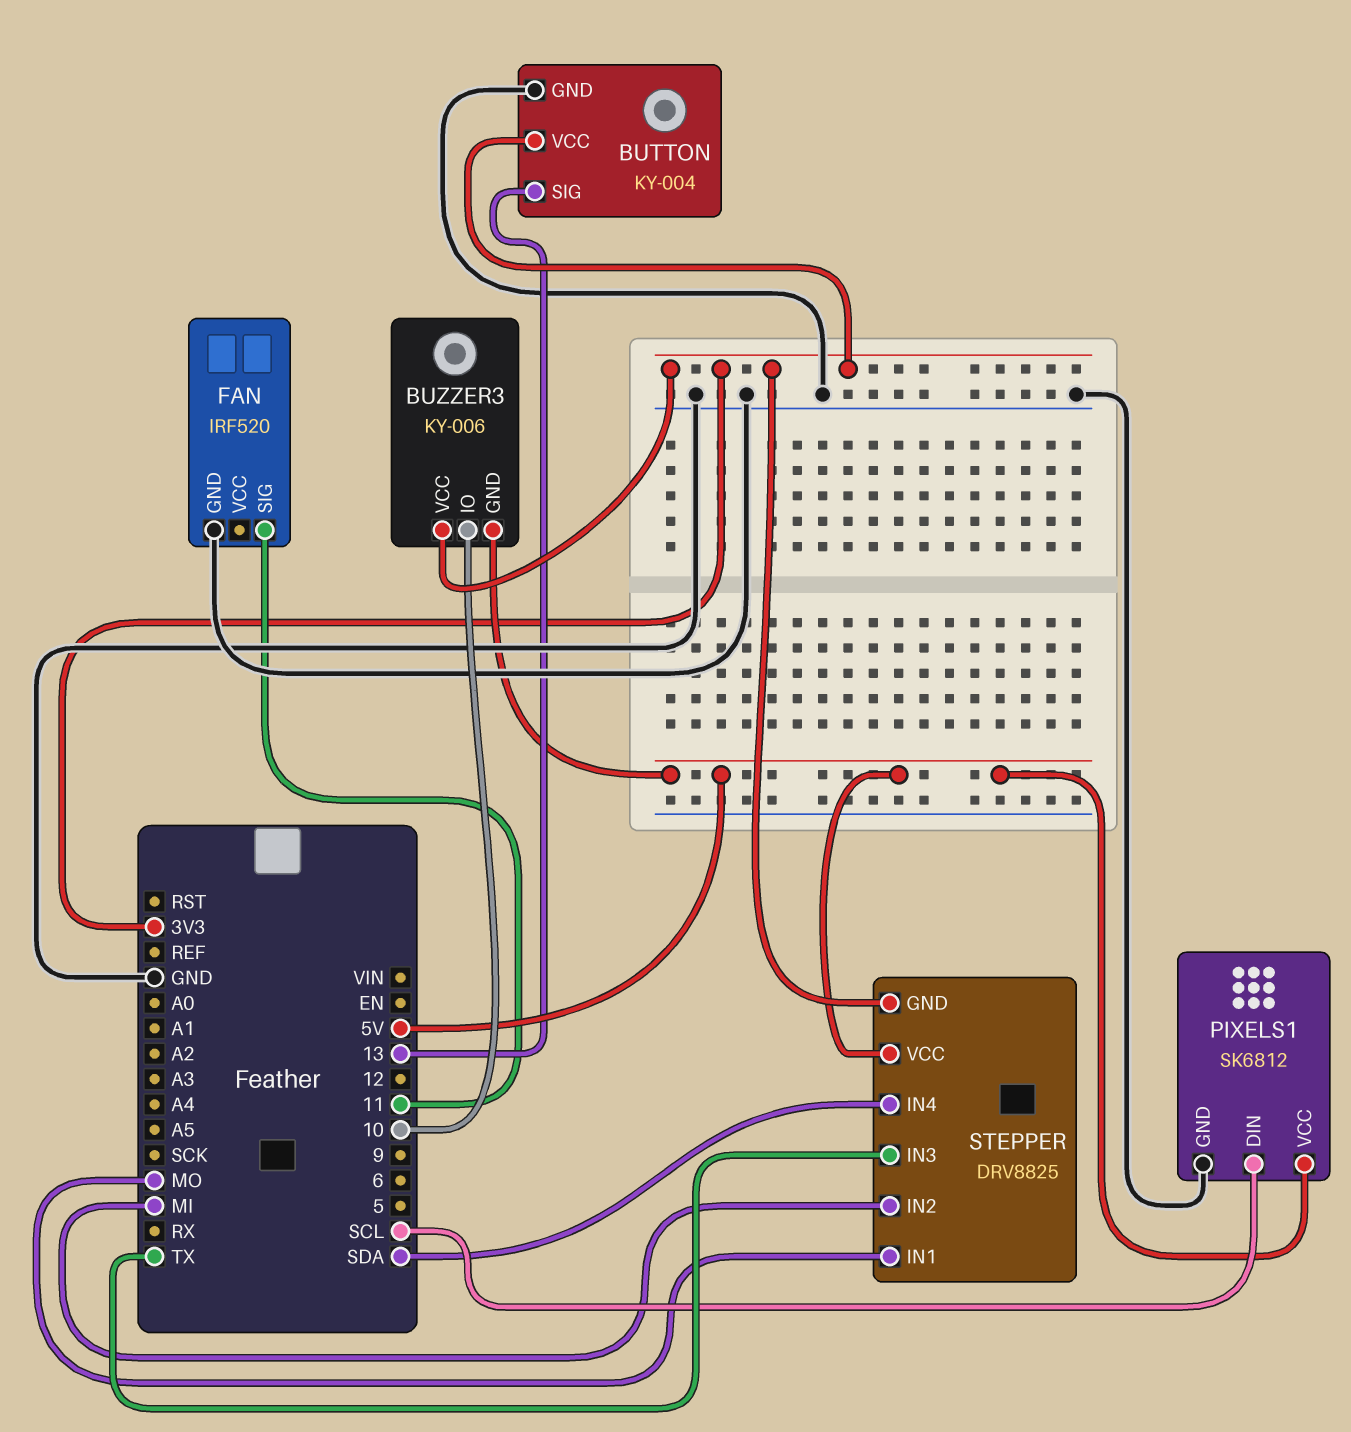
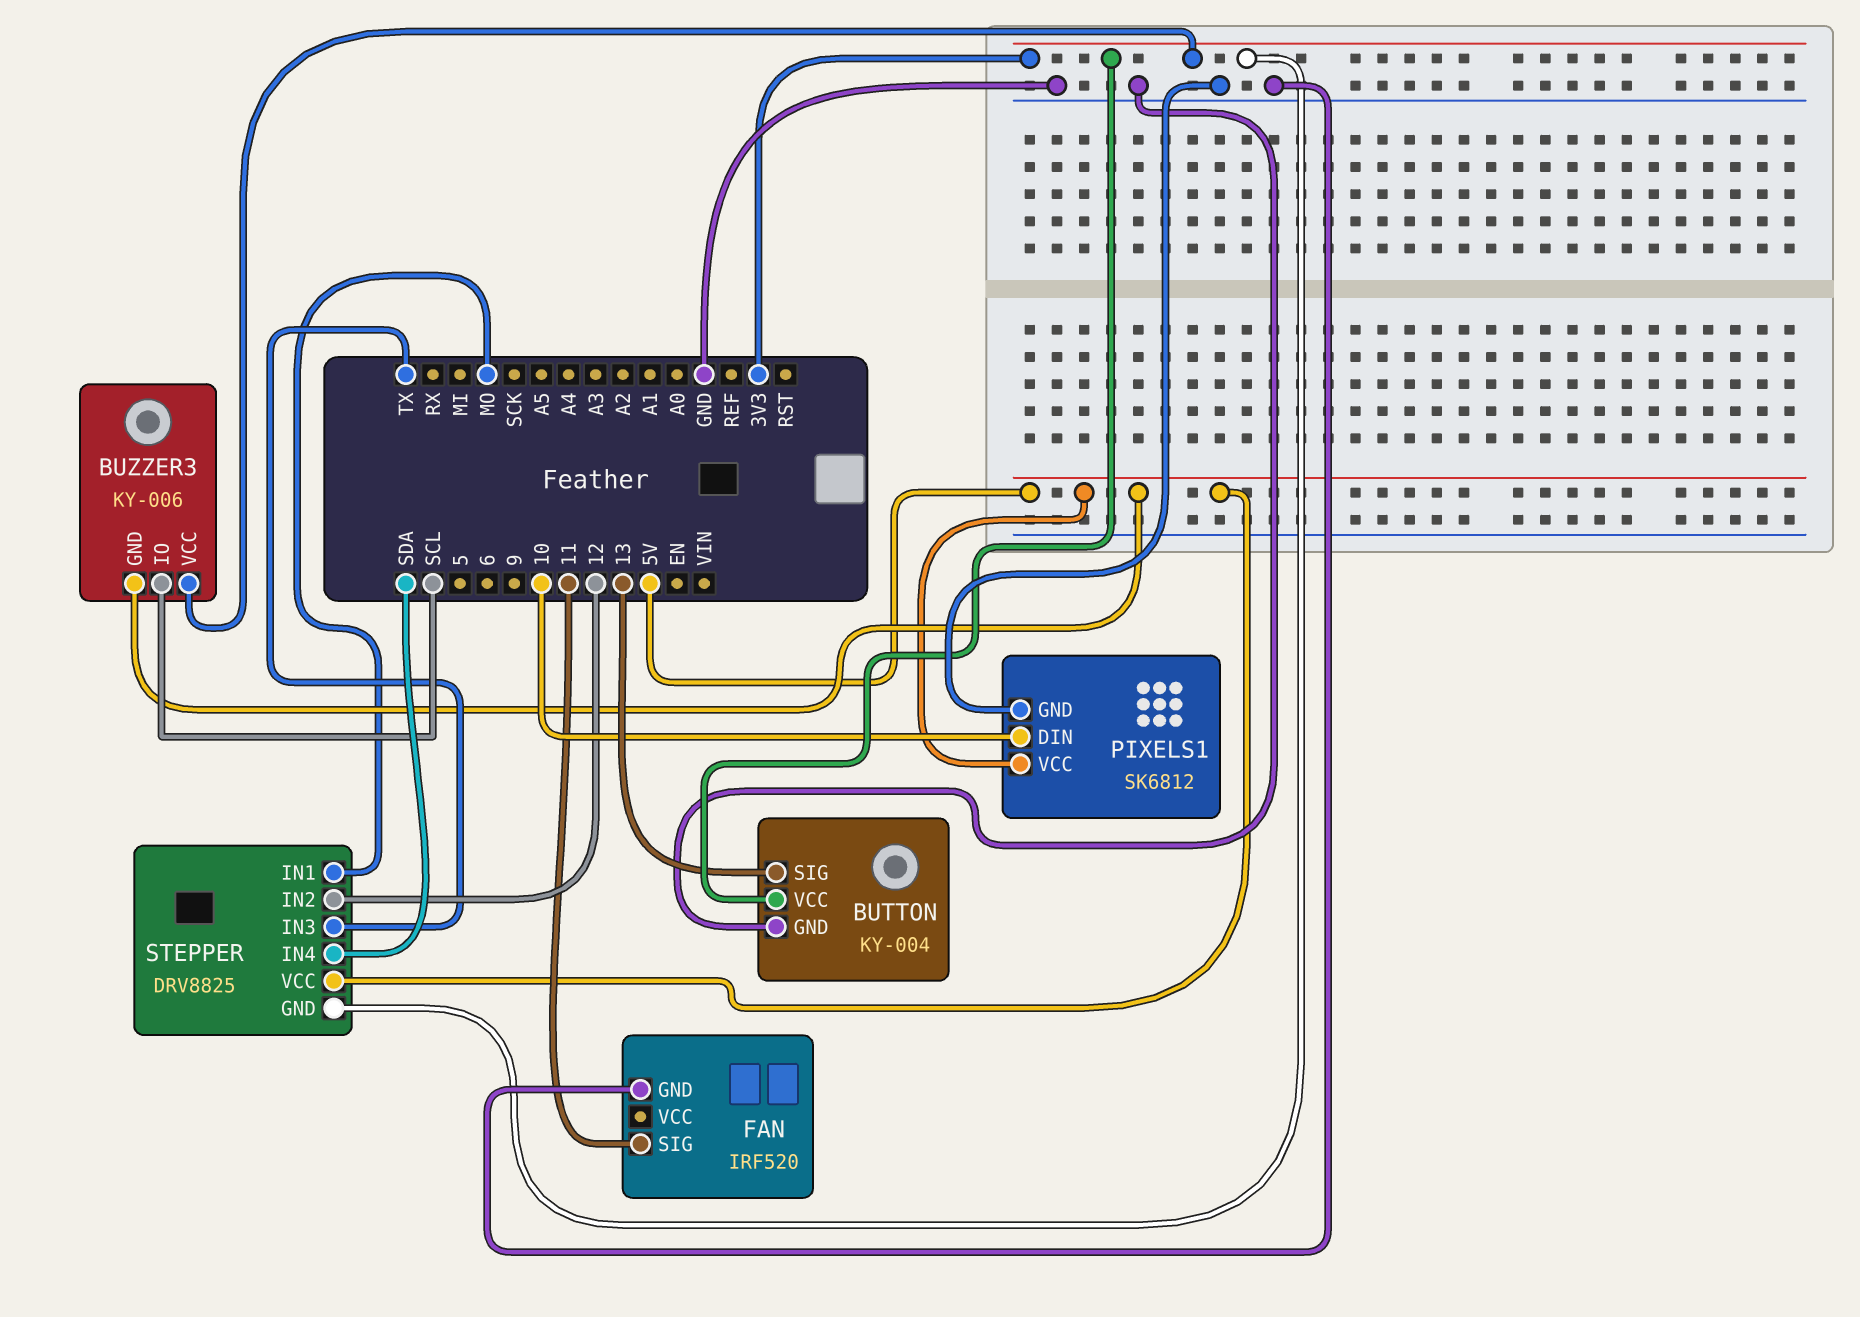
BUZZER3 pin IO: 10 -> SCL
PIXELS1 pin DIN: SCL -> 10
STEPPER pin IN2: MI -> 12

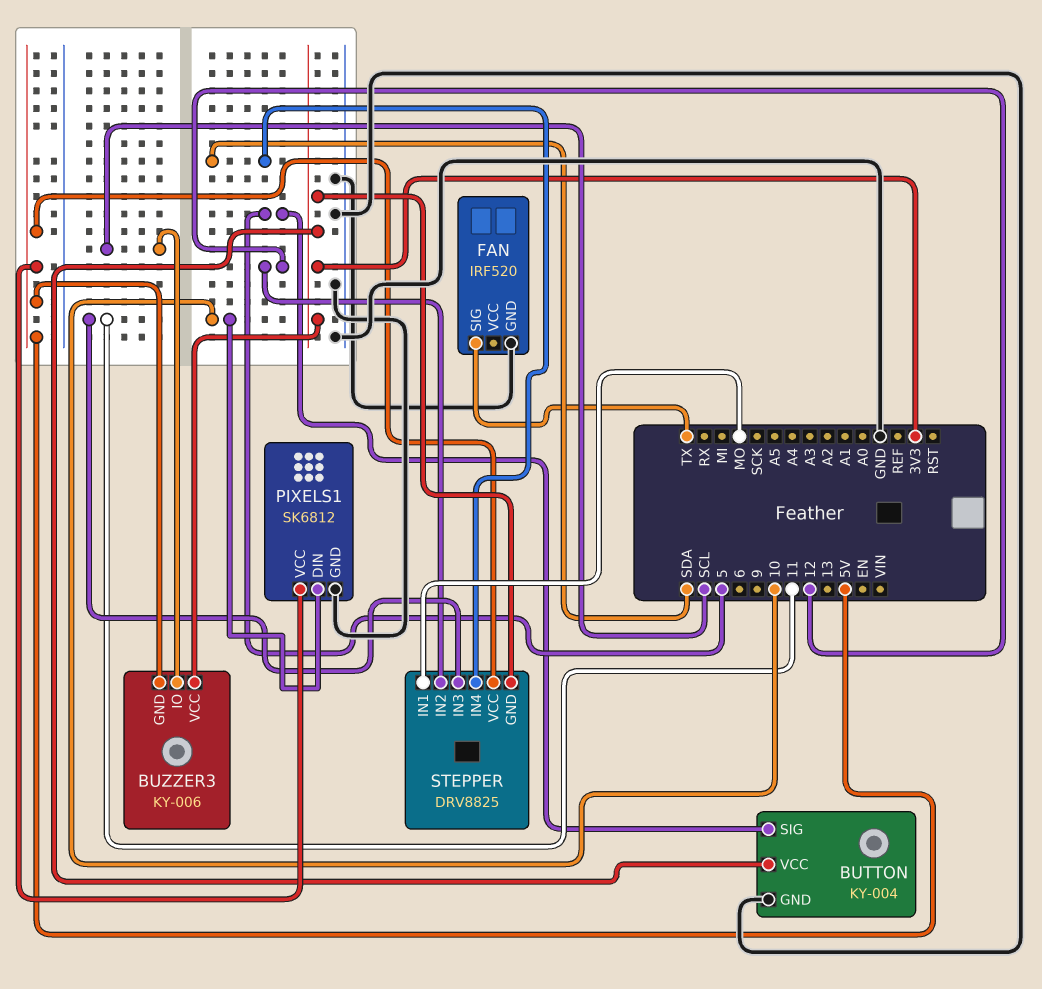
BUTTON pin SIG: 13 -> 5
FAN pin SIG: 11 -> TX
STEPPER pin IN3: TX -> 11

